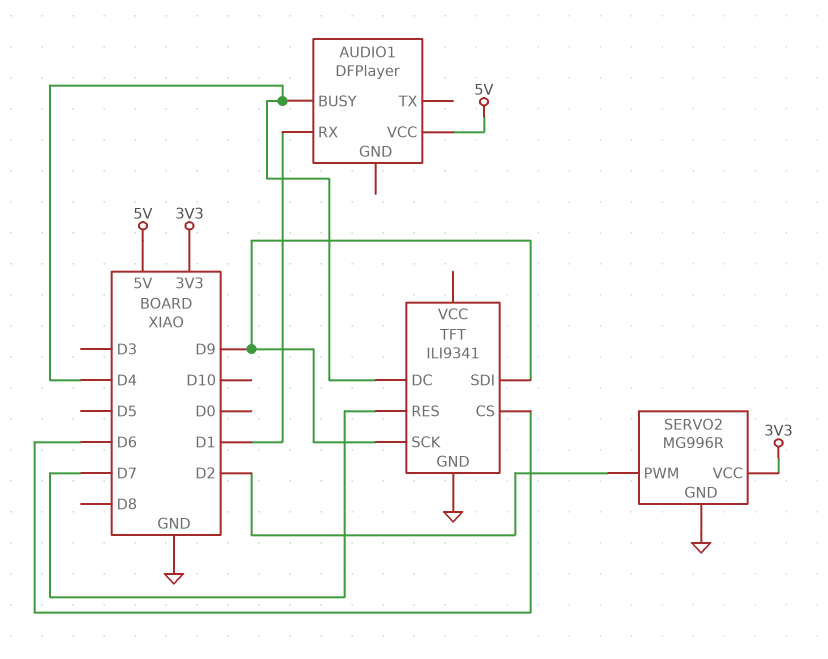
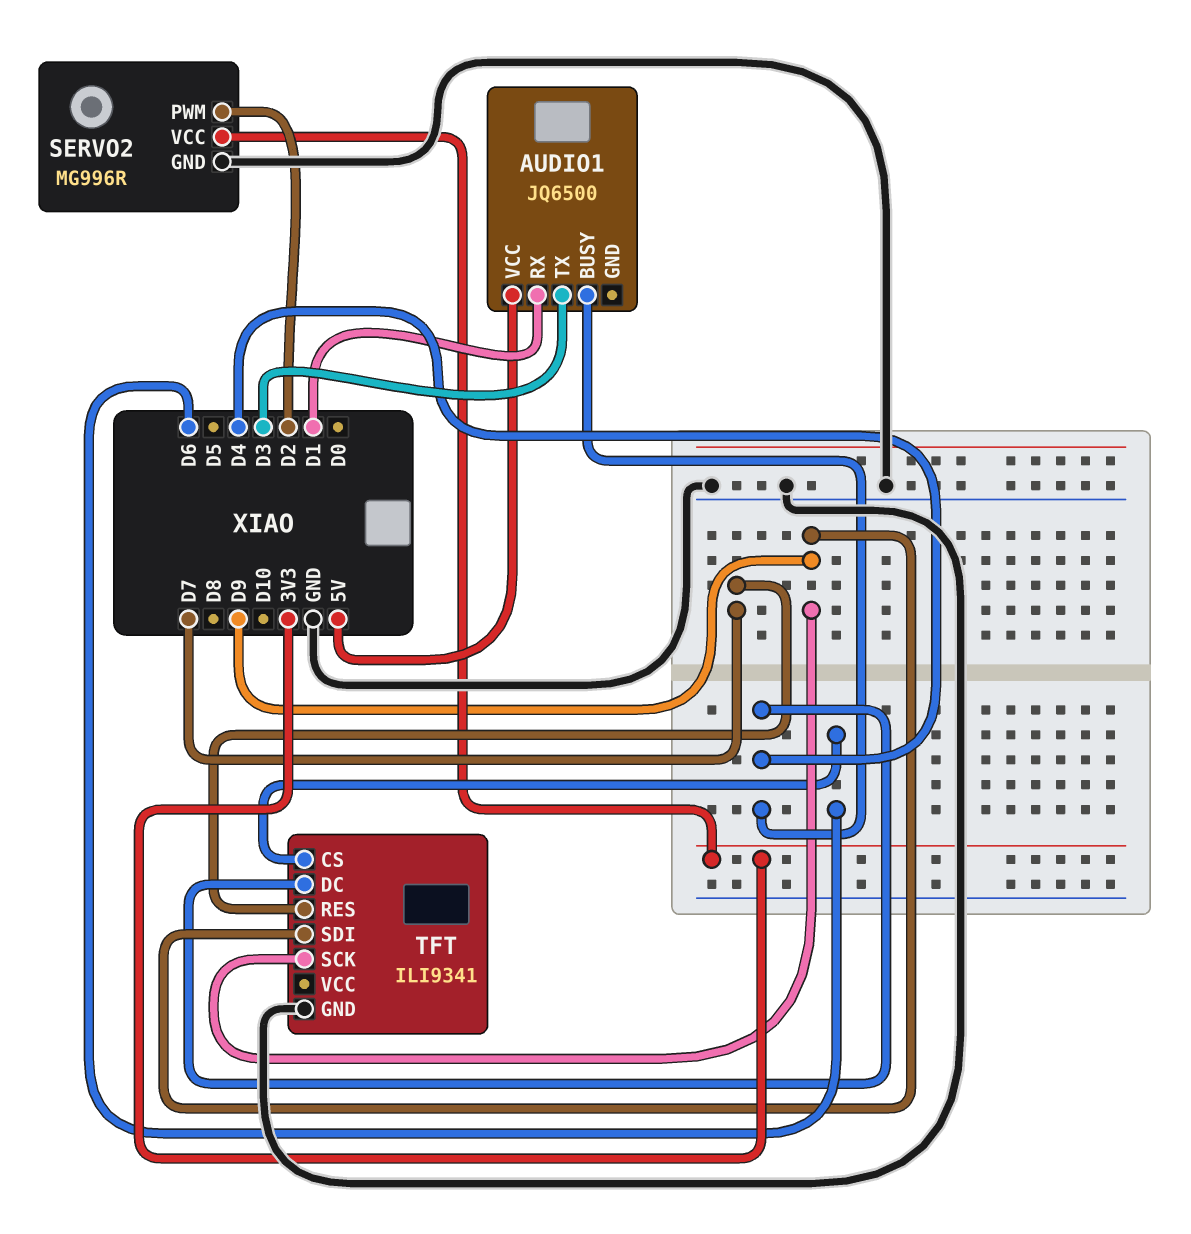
AUDIO1: DFPlayer -> JQ6500
AUDIO1 pin TX: none -> D3

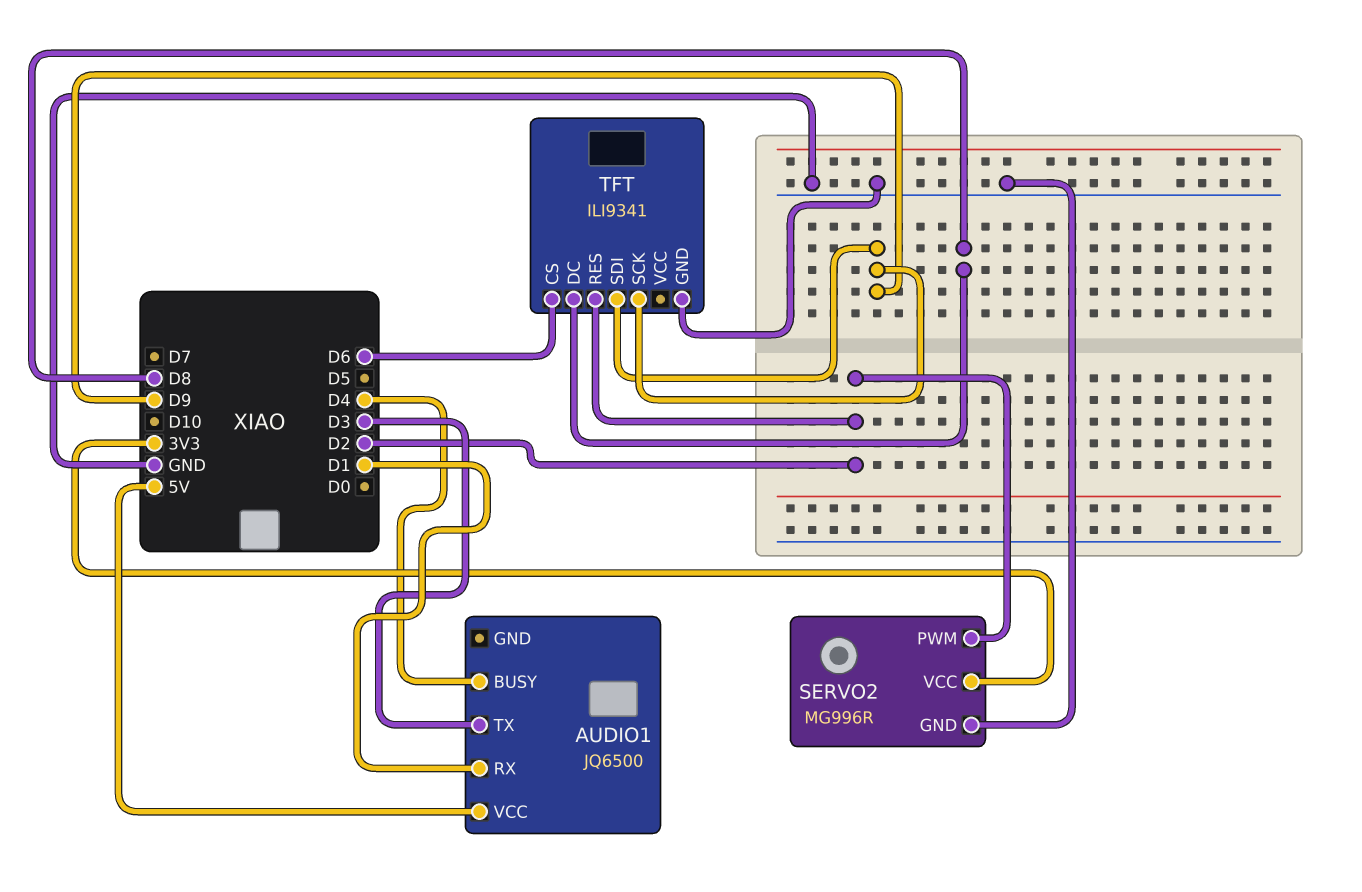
TFT pin DC: D4 -> D8
TFT pin RES: D7 -> D2

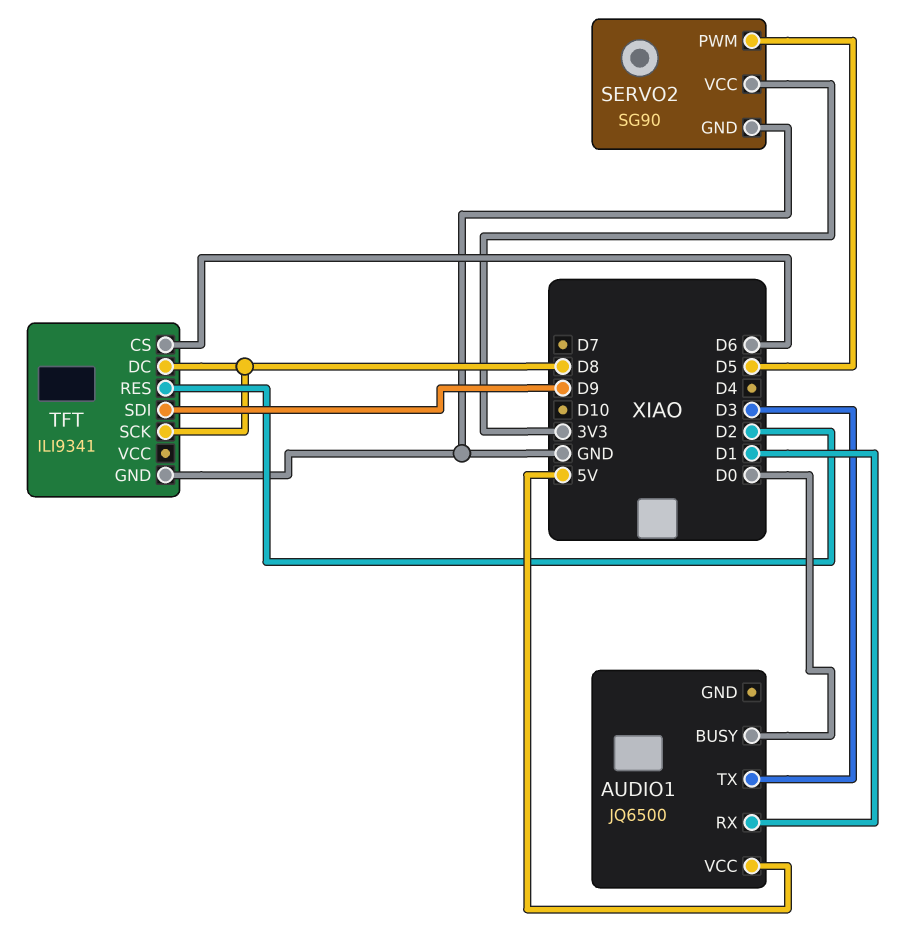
AUDIO1 pin BUSY: D4 -> D0
SERVO2: MG996R -> SG90
SERVO2 pin PWM: D2 -> D5
TFT pin SCK: D9 -> D8

